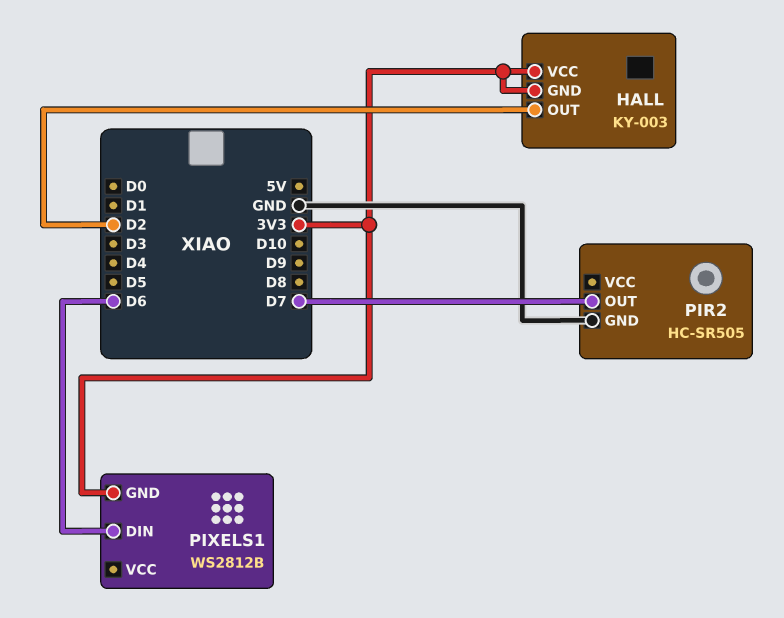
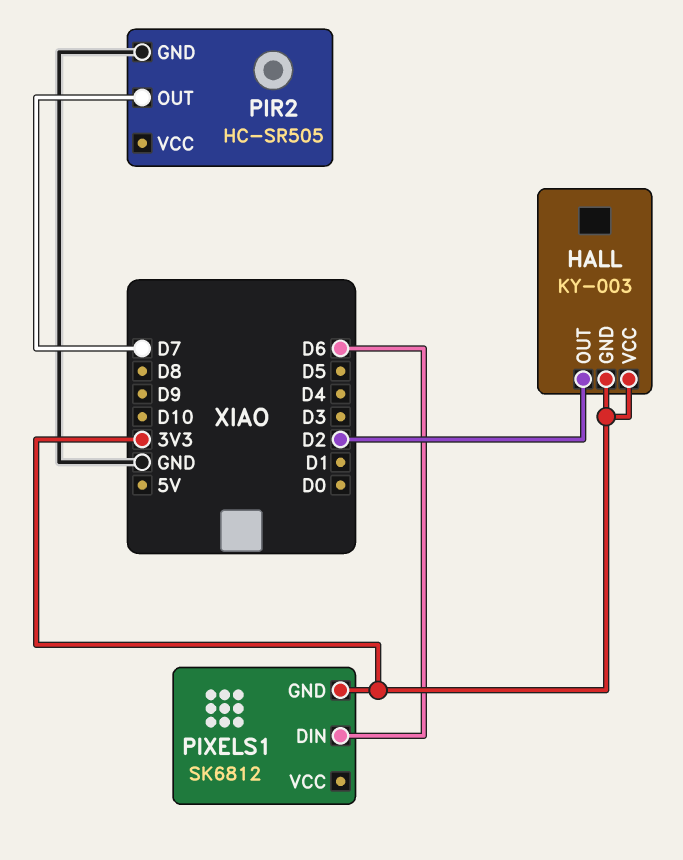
PIXELS1: WS2812B -> SK6812

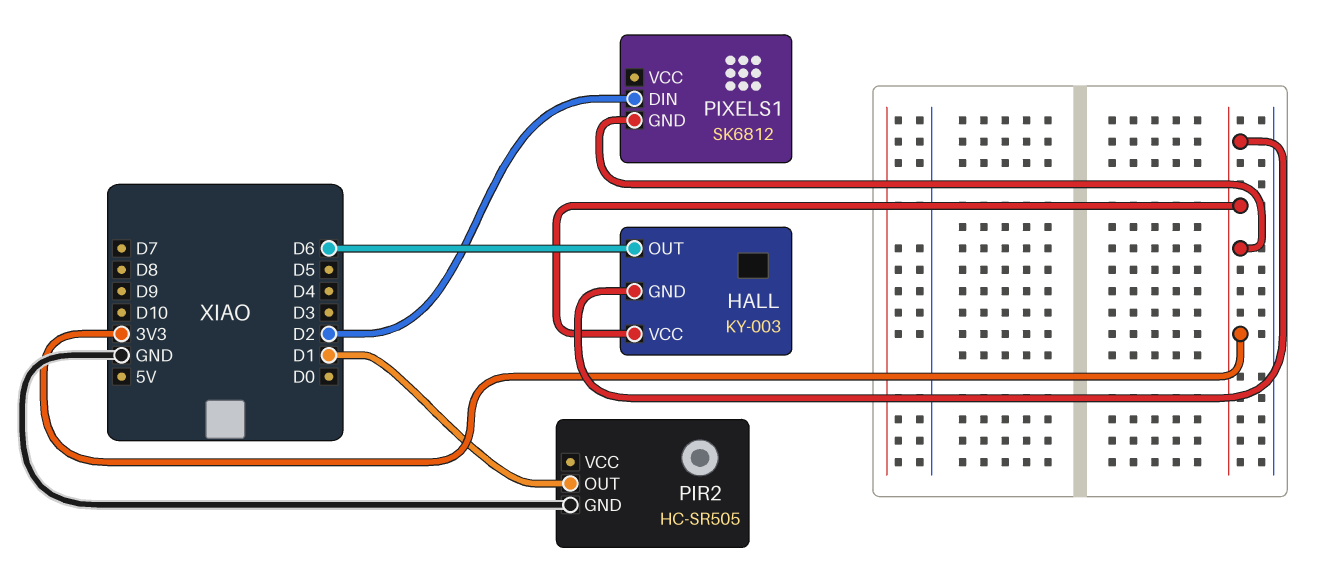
HALL pin OUT: D2 -> D6
PIR2 pin OUT: D7 -> D1
PIXELS1 pin DIN: D6 -> D2

